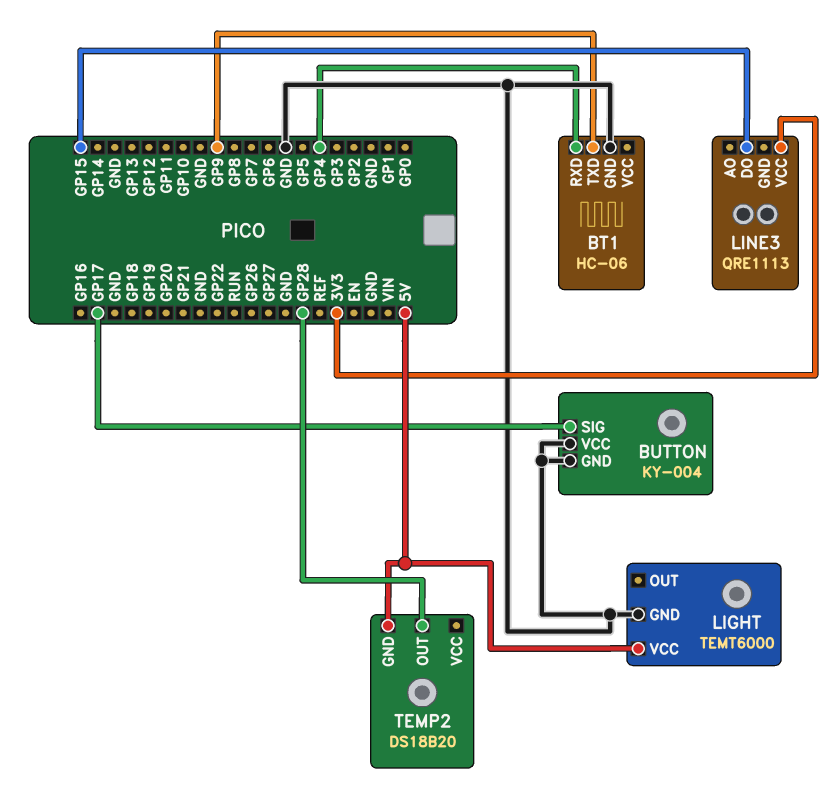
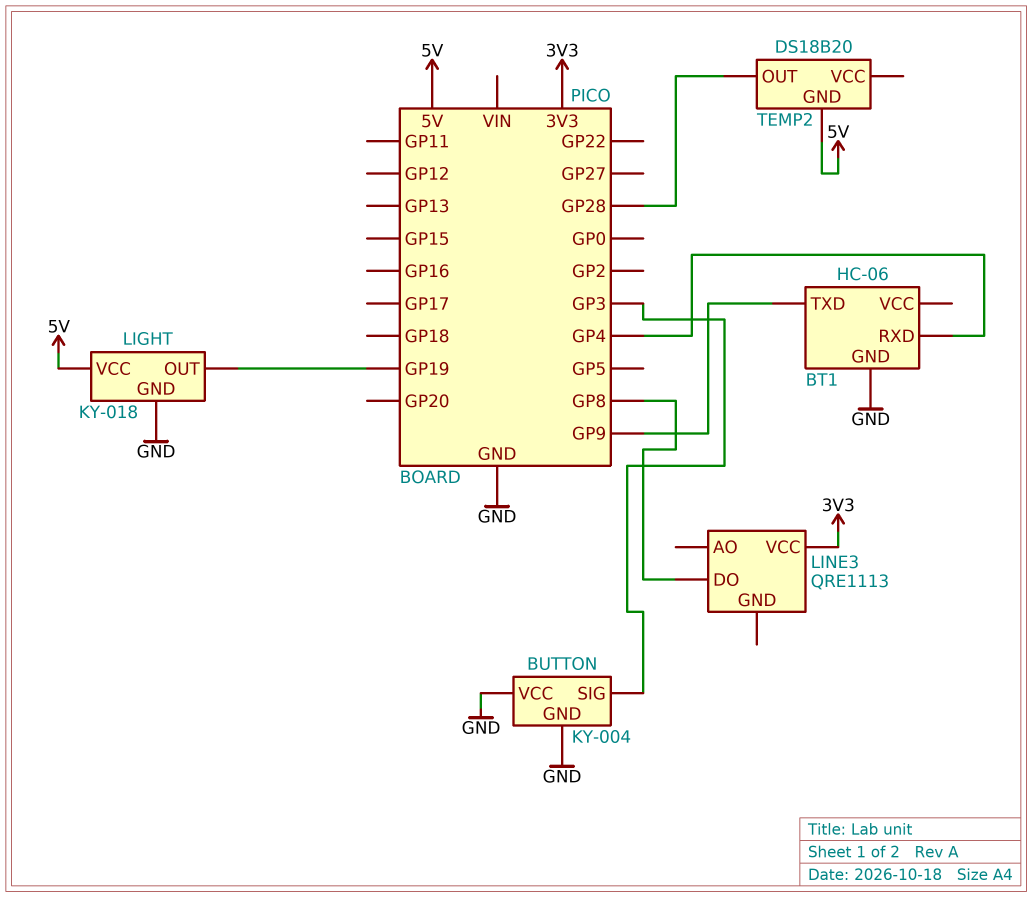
BUTTON pin SIG: GP17 -> GP3
LIGHT: TEMT6000 -> KY-018
LIGHT pin OUT: none -> GP19
LINE3 pin DO: GP15 -> GP8

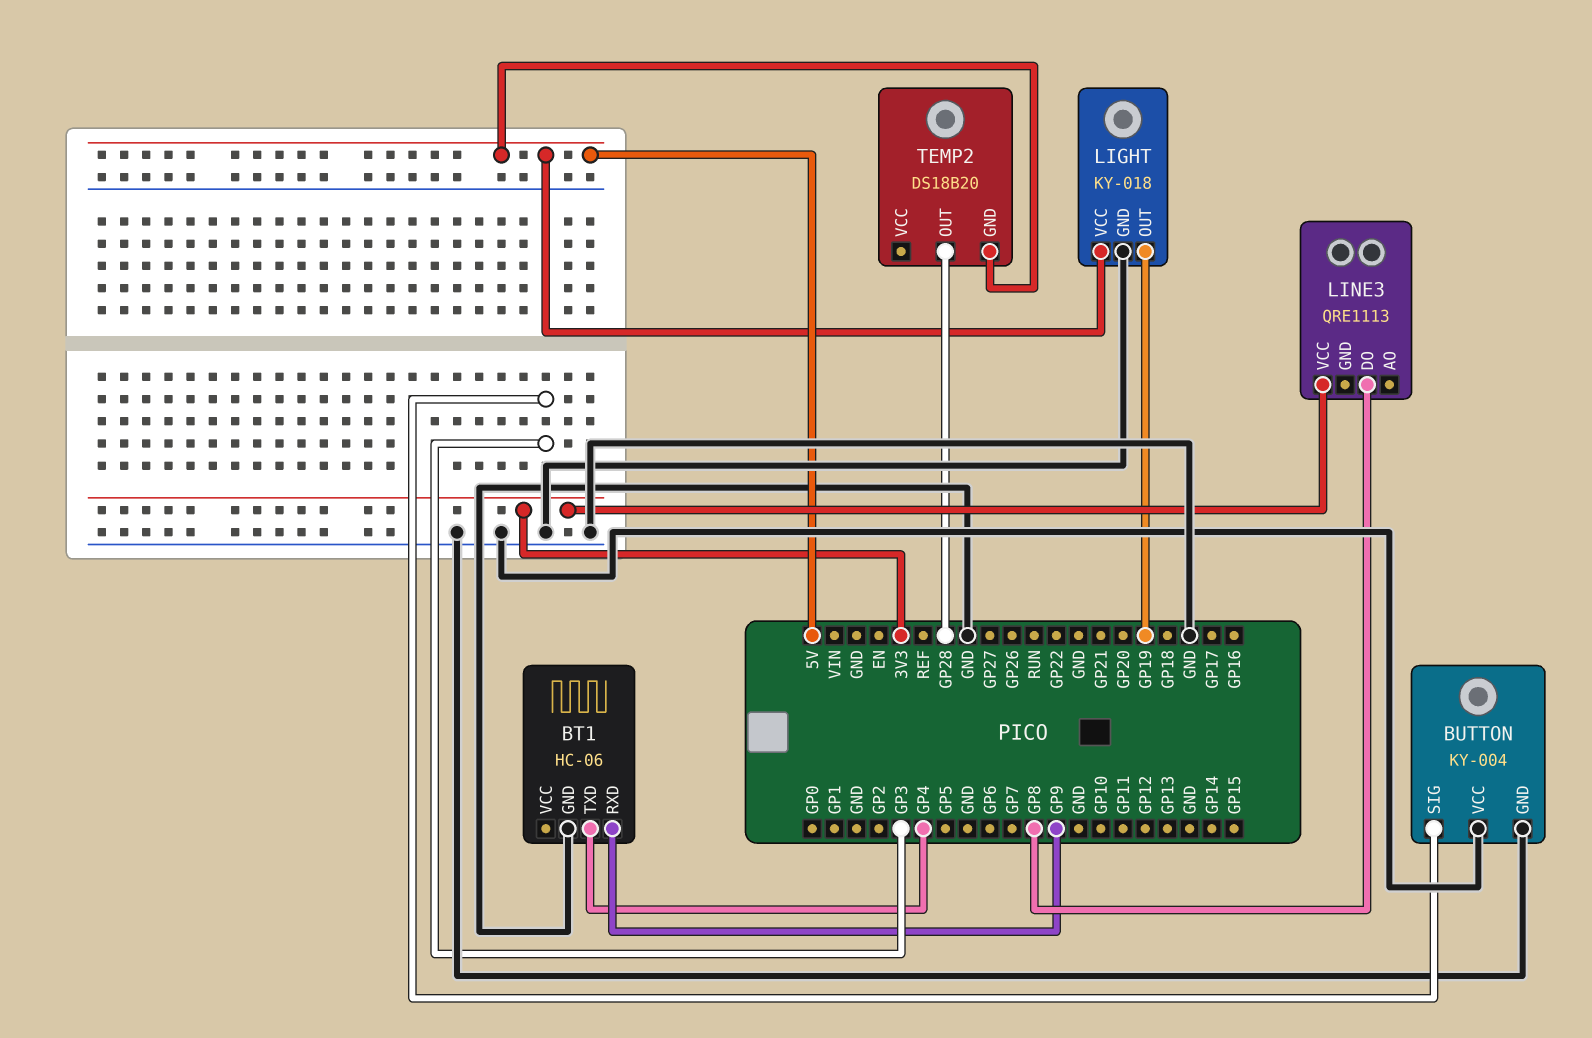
BT1 pin RXD: GP4 -> GP9
BT1 pin TXD: GP9 -> GP4

